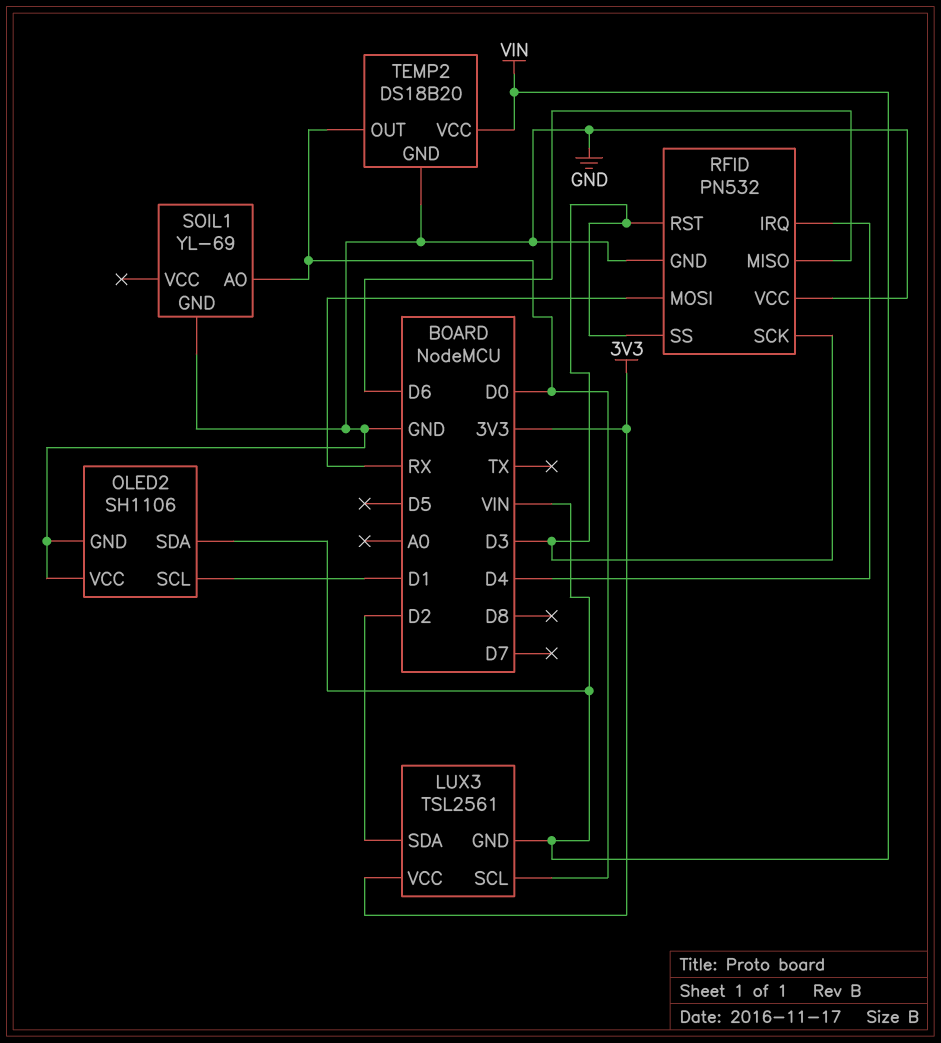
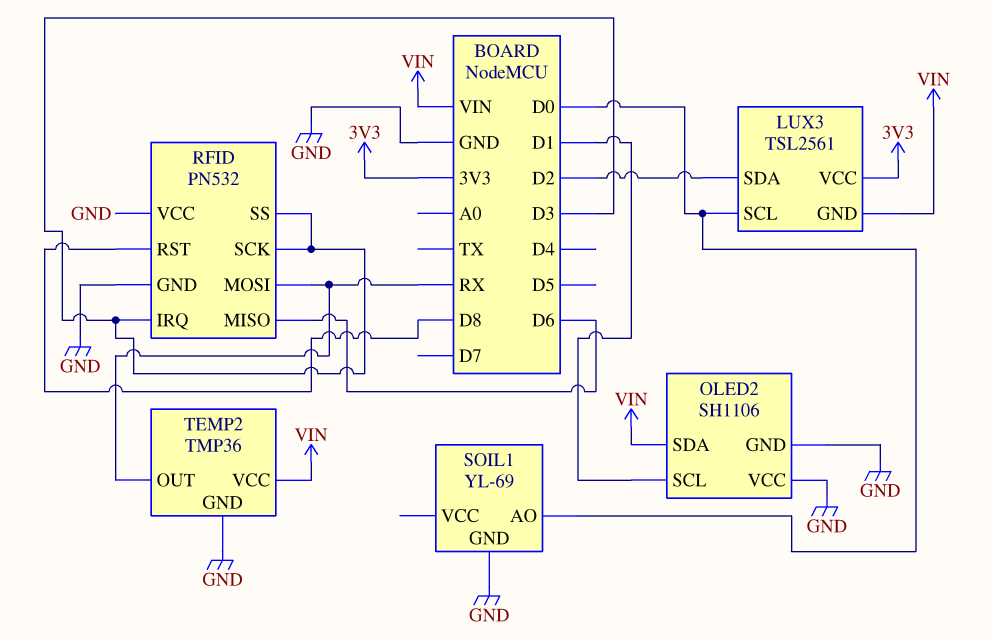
RFID pin IRQ: D4 -> D3
RFID pin RST: D3 -> D8
TEMP2: DS18B20 -> TMP36
TEMP2 pin OUT: D0 -> RX

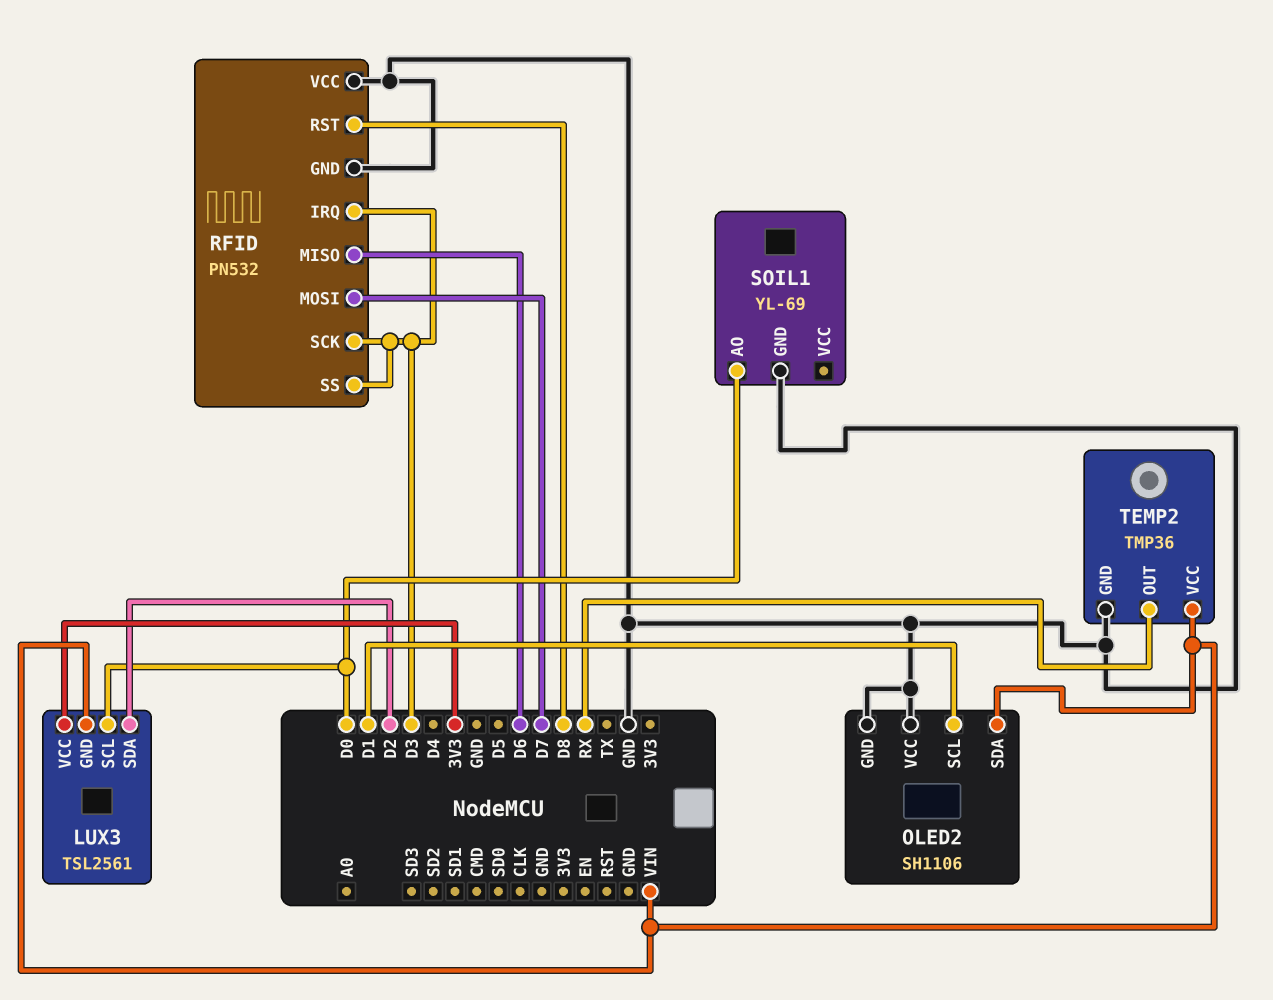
RFID pin MOSI: RX -> D7

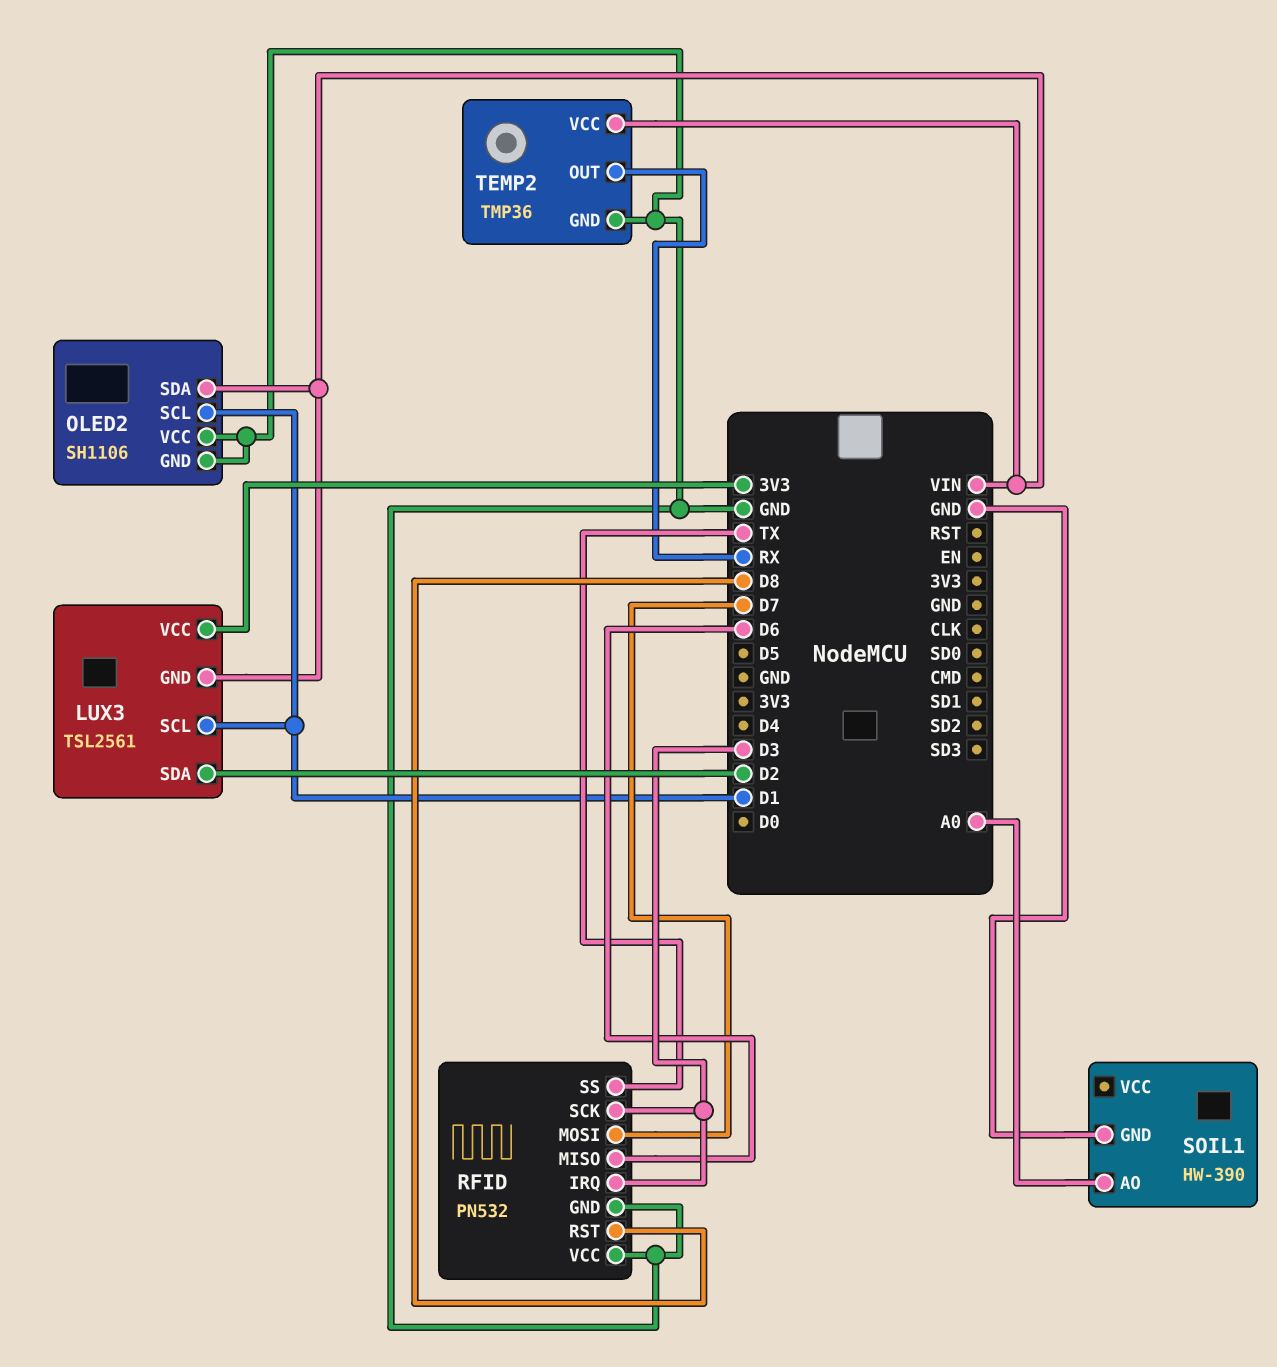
LUX3 pin SCL: D0 -> D1
RFID pin SS: D3 -> TX
SOIL1: YL-69 -> HW-390
SOIL1 pin AO: D0 -> A0

